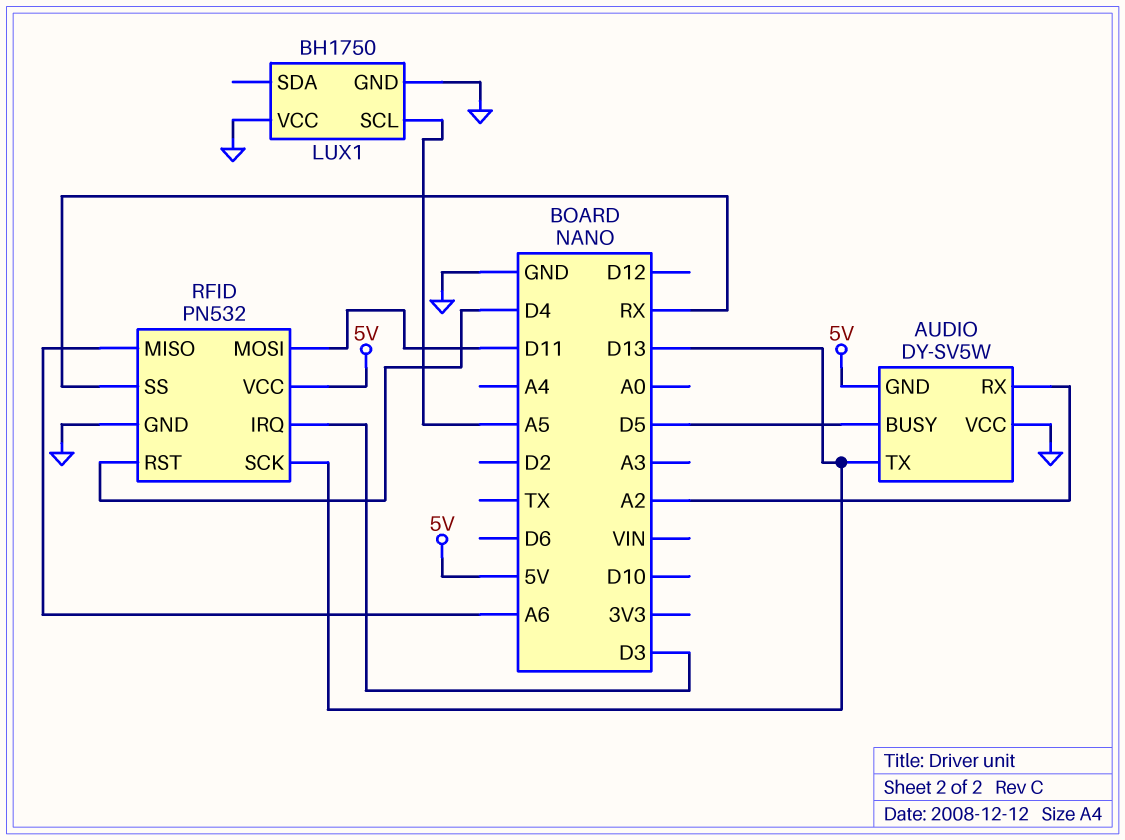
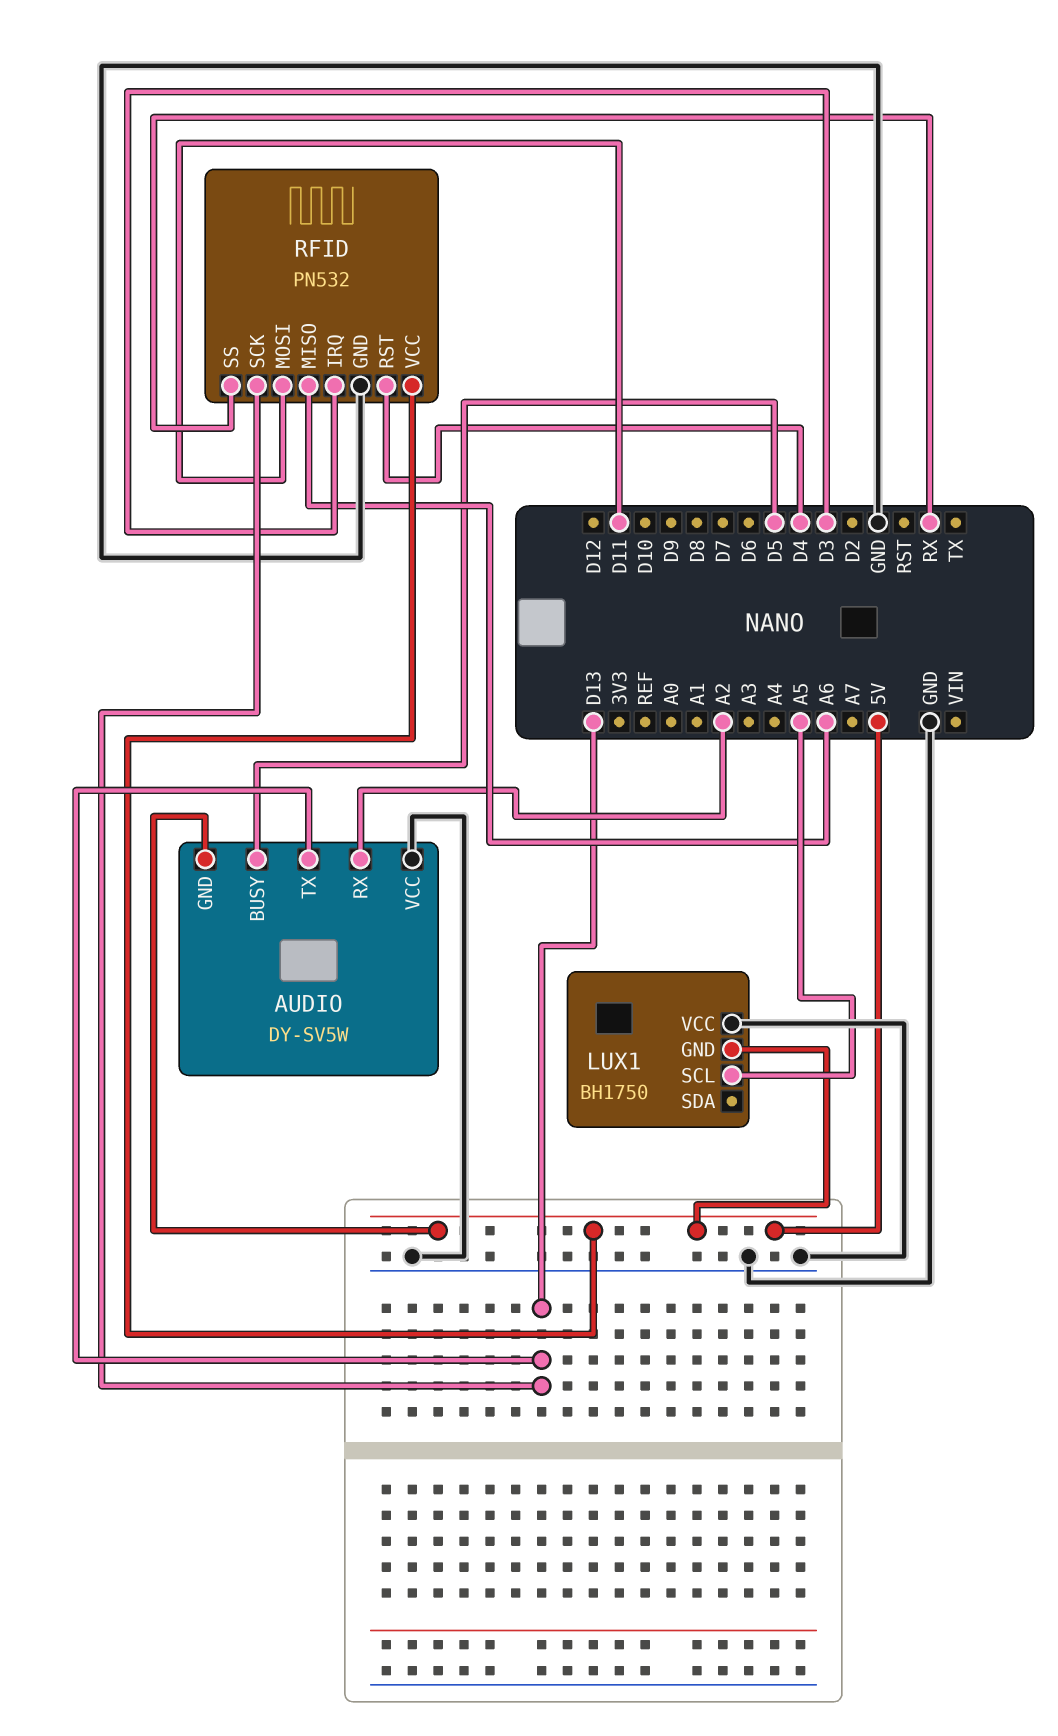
LUX1 pin GND: GND -> 5V

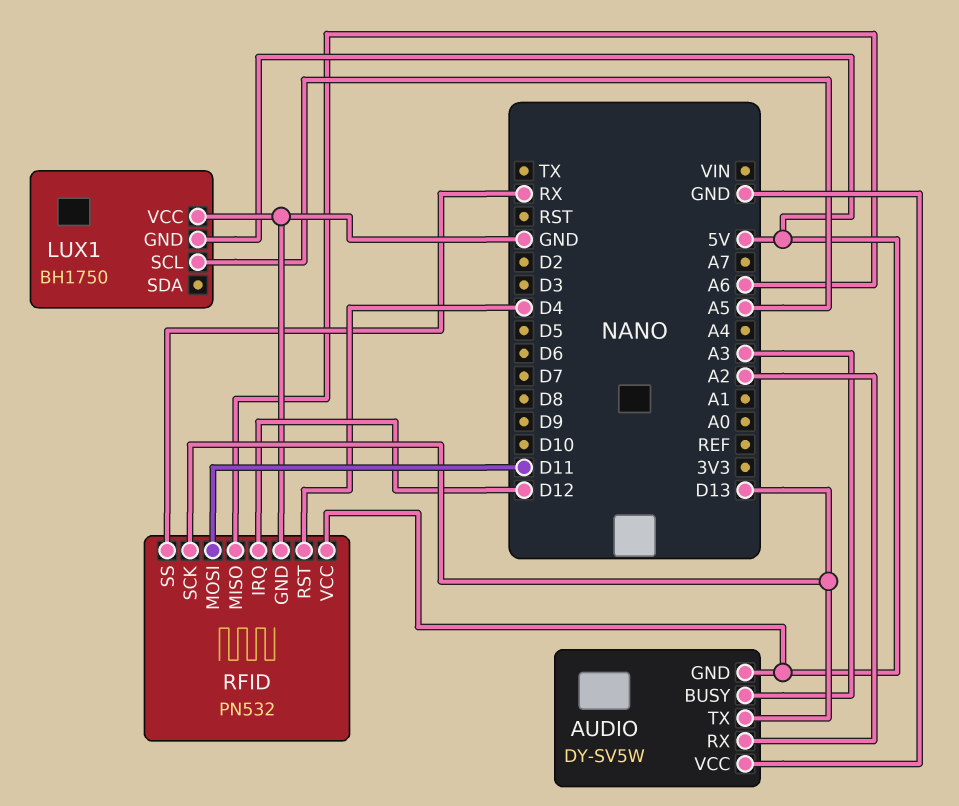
AUDIO pin BUSY: D5 -> A3
RFID pin IRQ: D3 -> D12

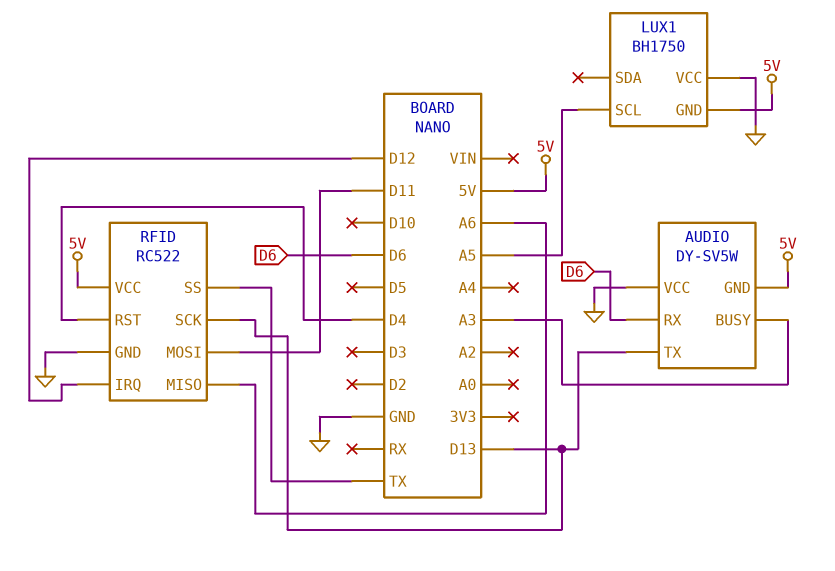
AUDIO pin RX: A2 -> D6
RFID: PN532 -> RC522
RFID pin SS: RX -> TX

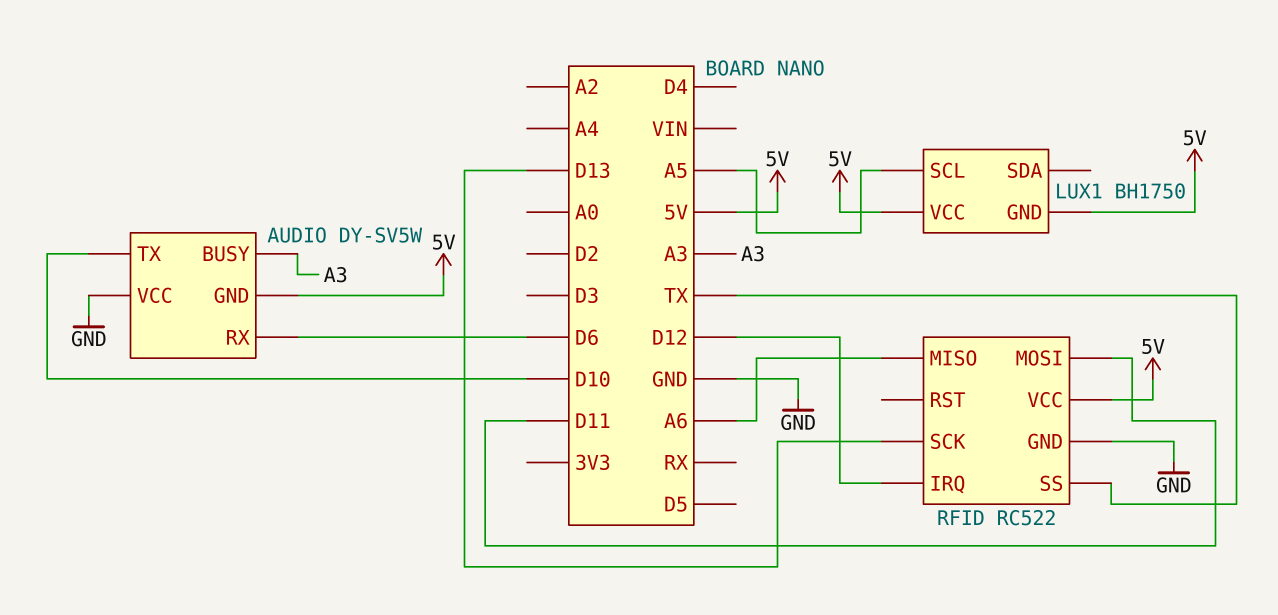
AUDIO pin TX: D13 -> D10
LUX1 pin VCC: GND -> 5V
RFID pin RST: D4 -> none

